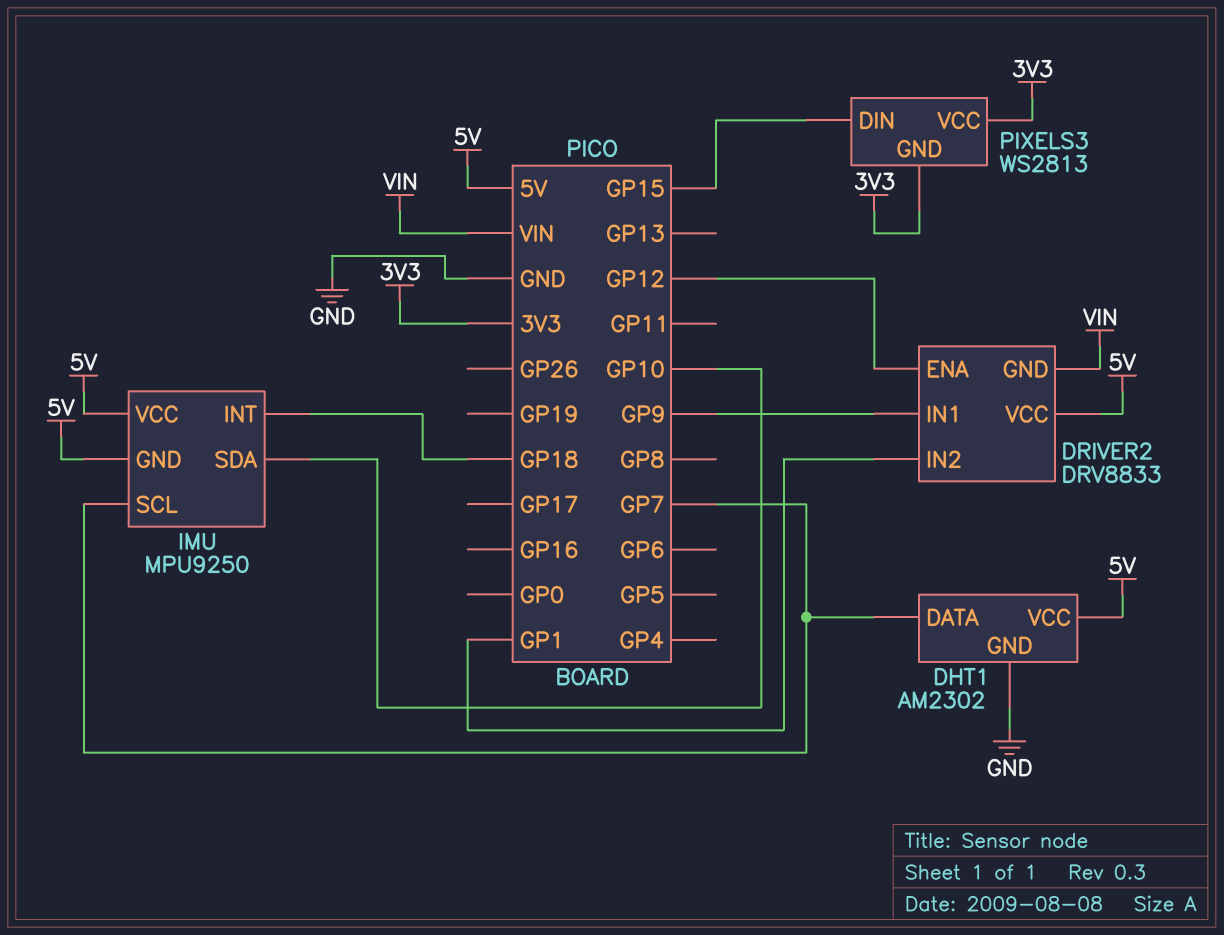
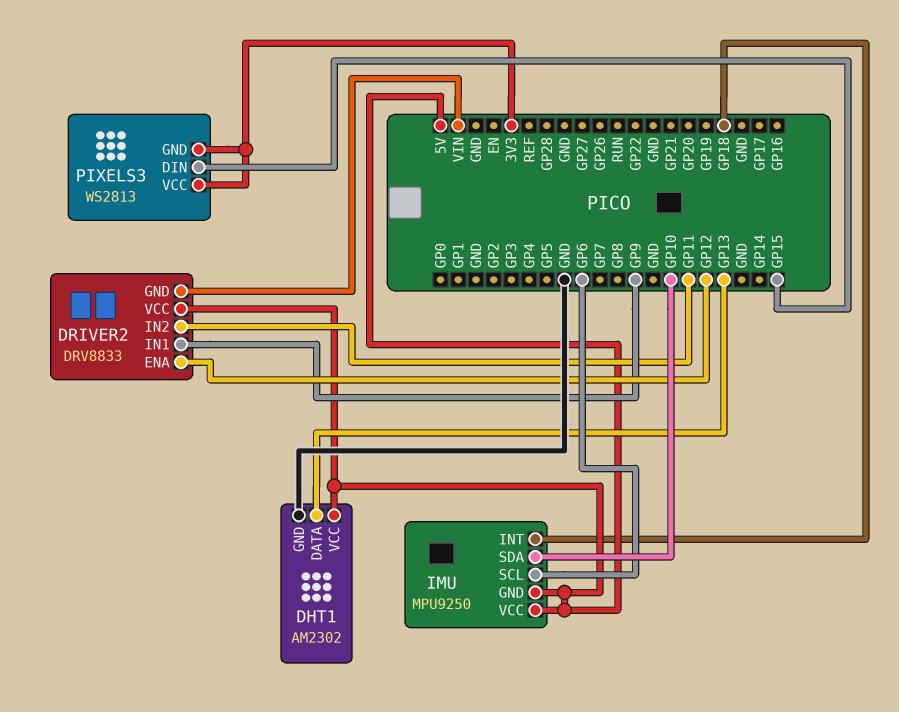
DHT1 pin DATA: GP7 -> GP13
DRIVER2 pin IN2: GP1 -> GP11
IMU pin SCL: GP7 -> GP6

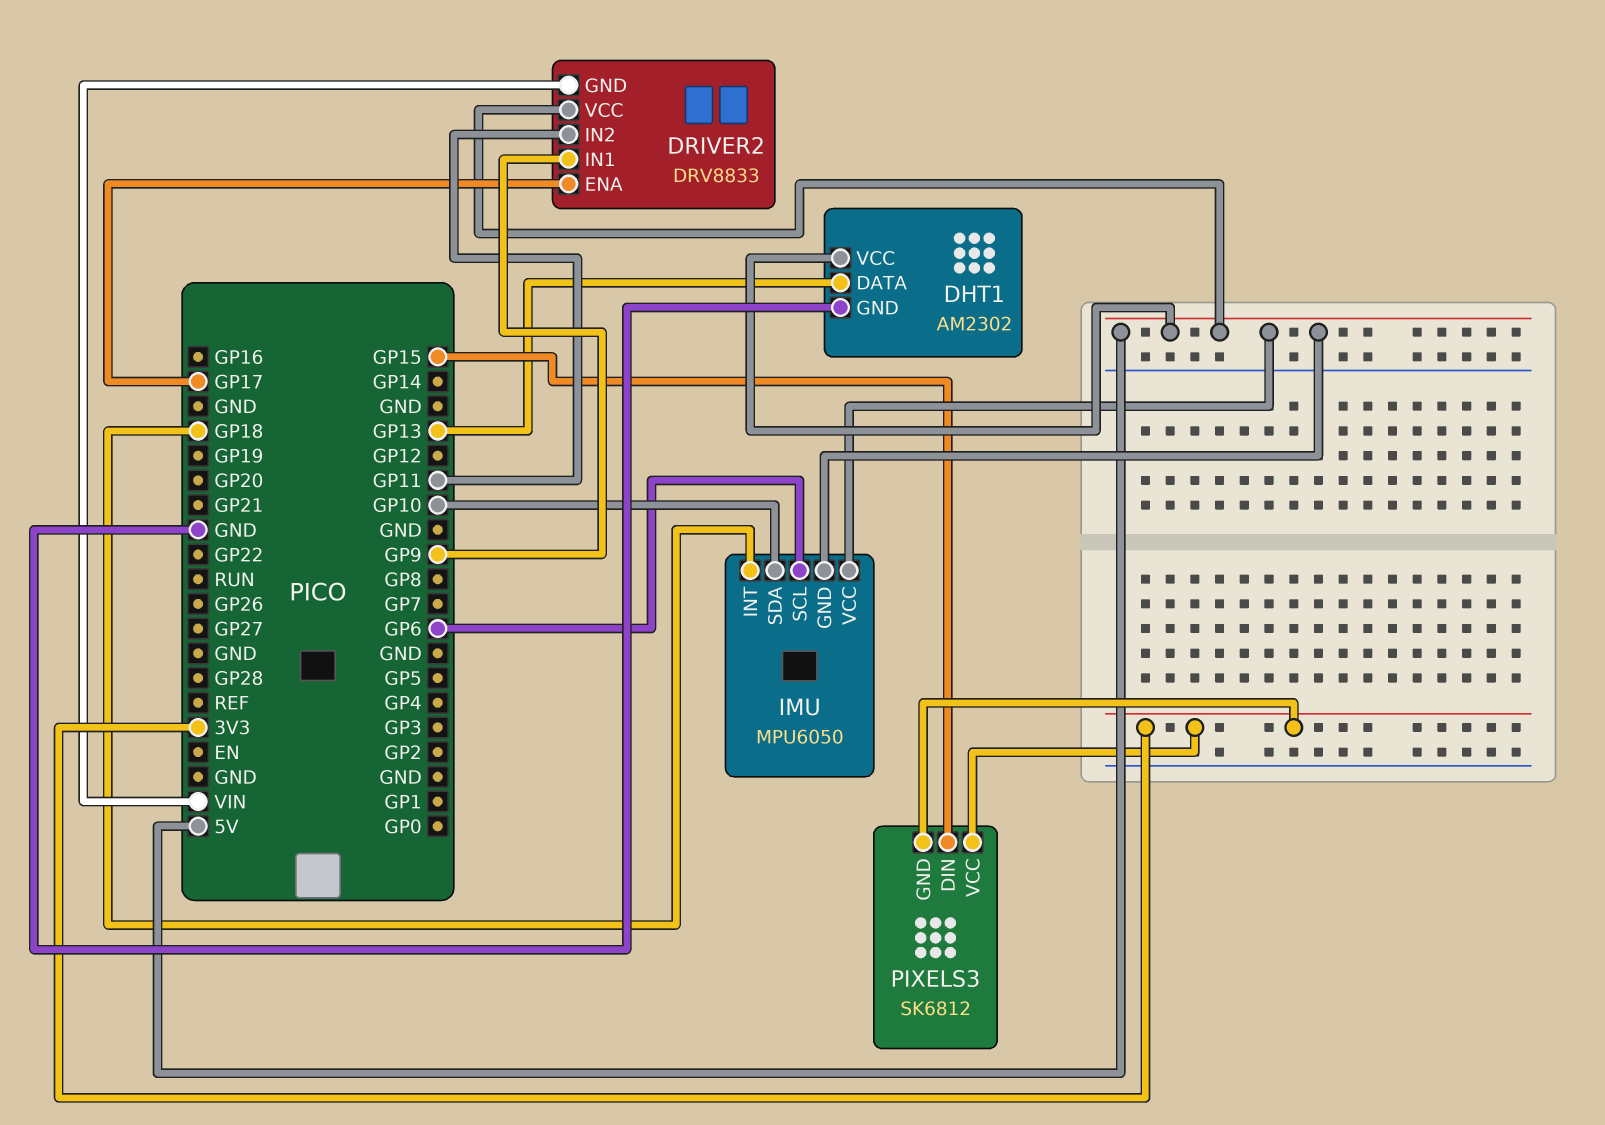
DRIVER2 pin ENA: GP12 -> GP17
IMU: MPU9250 -> MPU6050
PIXELS3: WS2813 -> SK6812

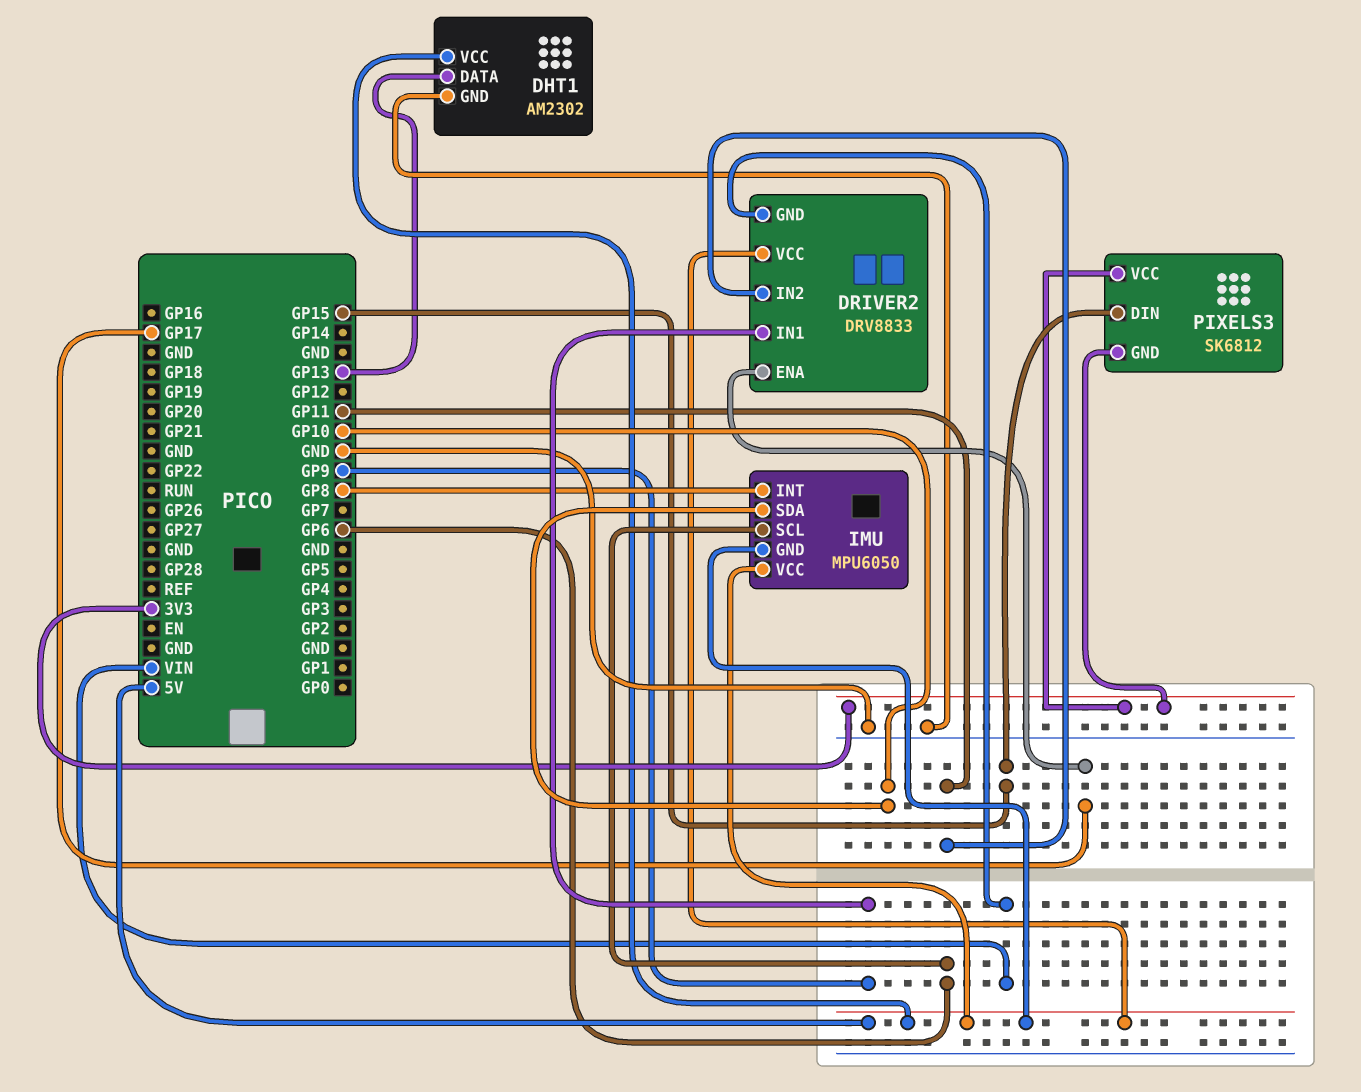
IMU pin INT: GP18 -> GP8

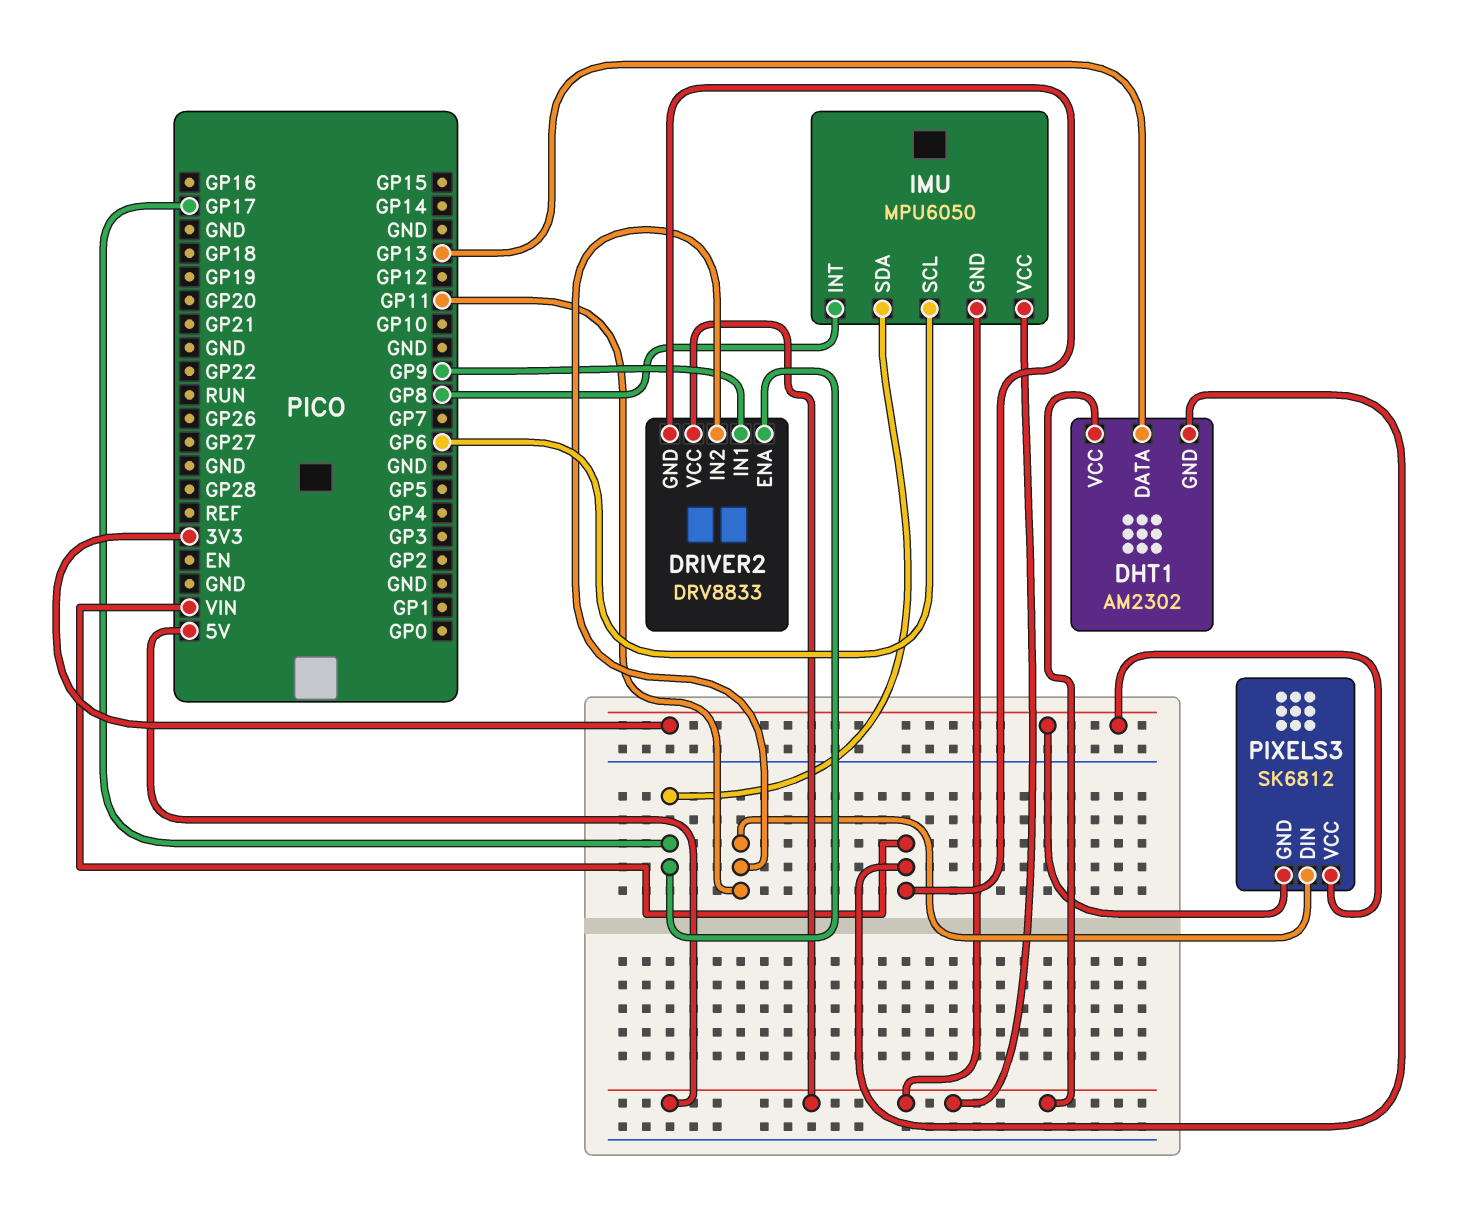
DHT1 pin GND: GND -> VIN
IMU pin SDA: GP10 -> GP17
PIXELS3 pin DIN: GP15 -> GP11

